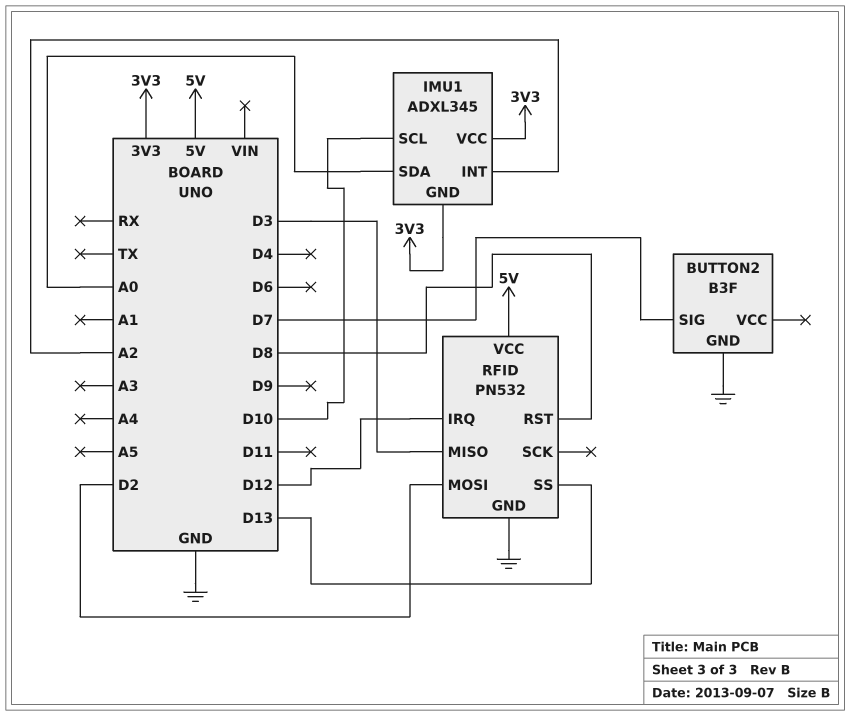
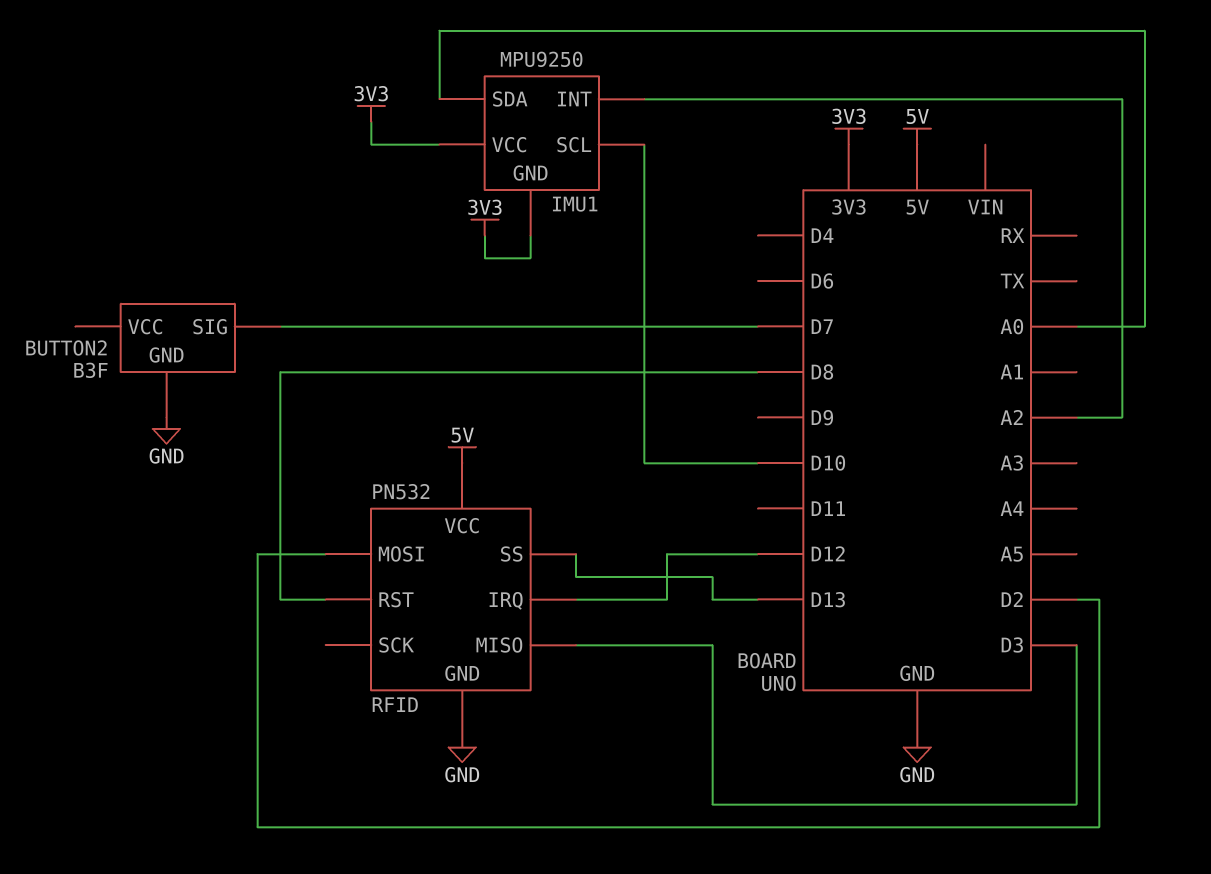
IMU1: ADXL345 -> MPU9250

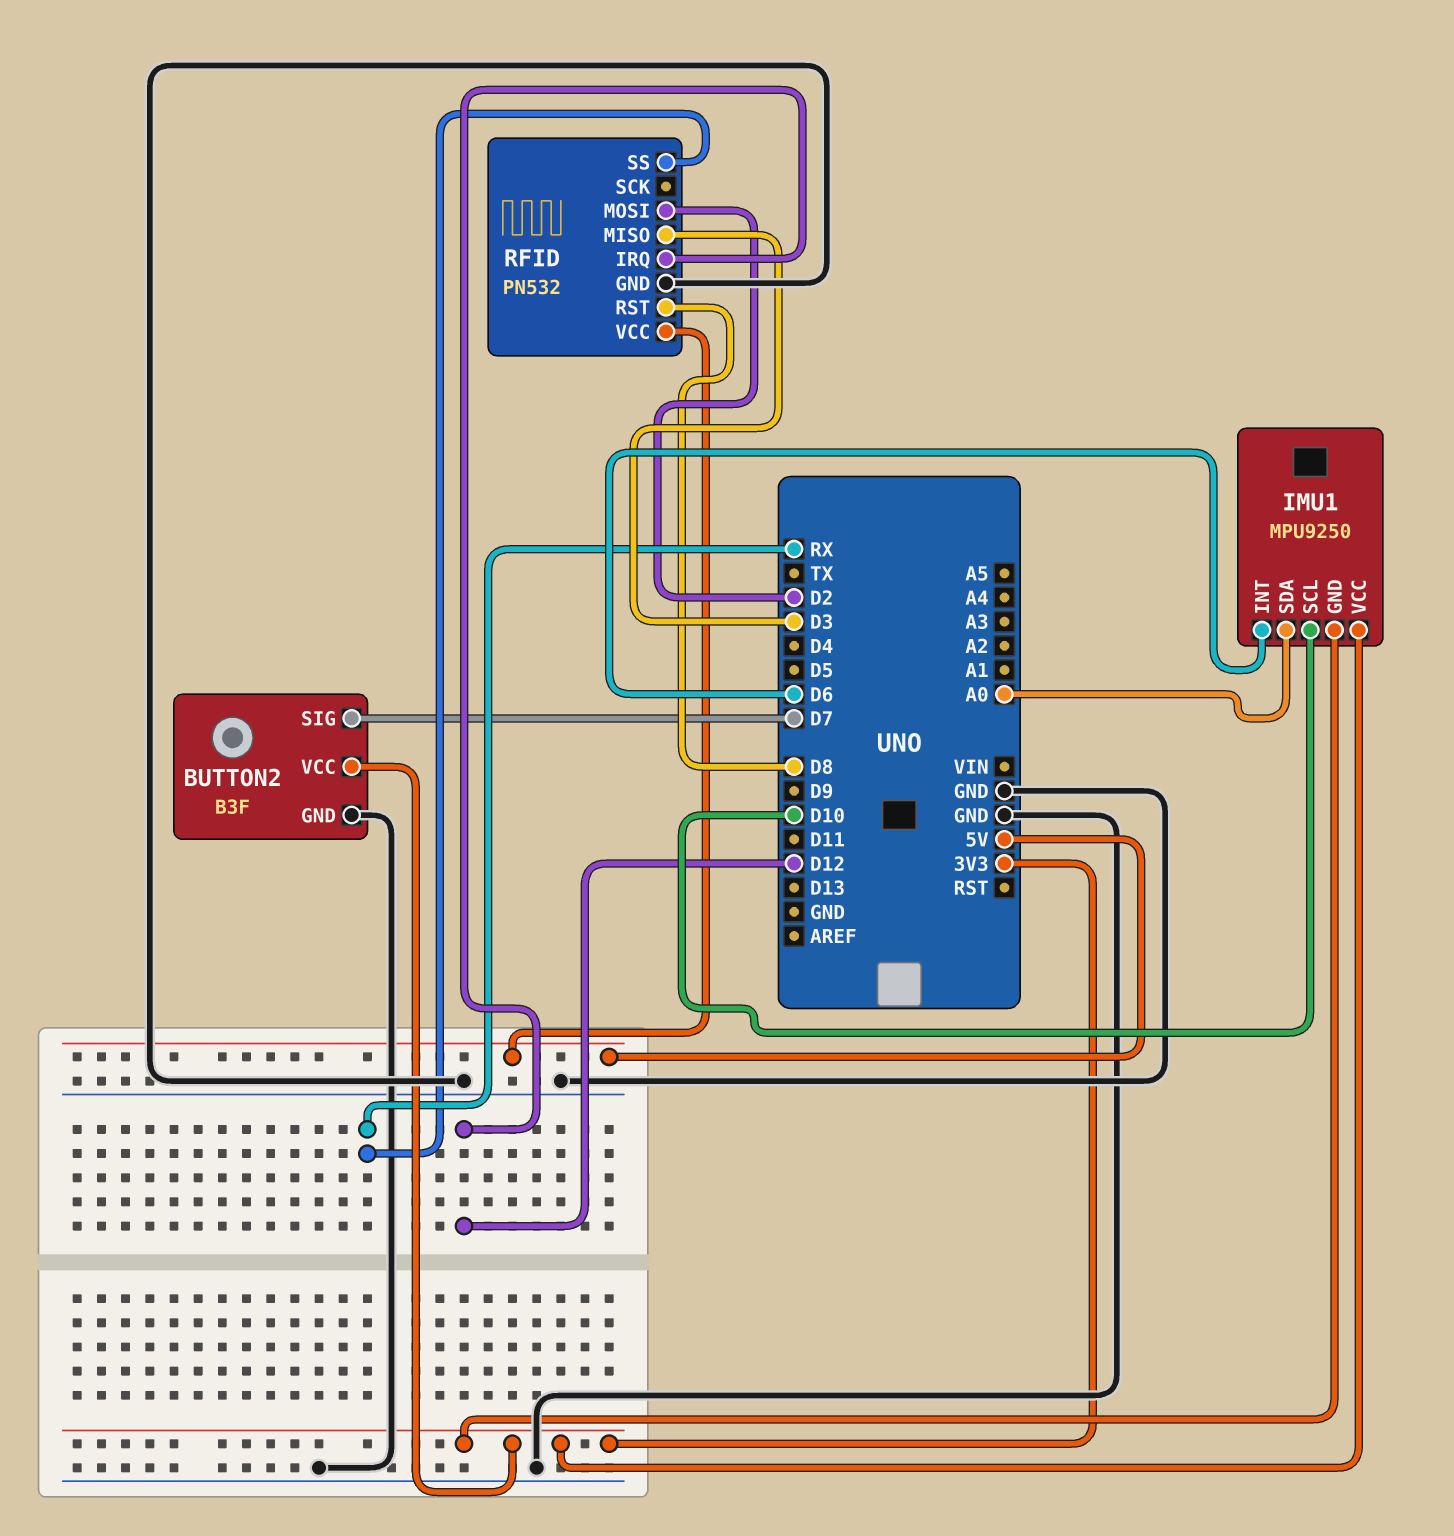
BUTTON2 pin VCC: none -> 3V3
IMU1 pin INT: A2 -> D6
RFID pin SS: D13 -> RX

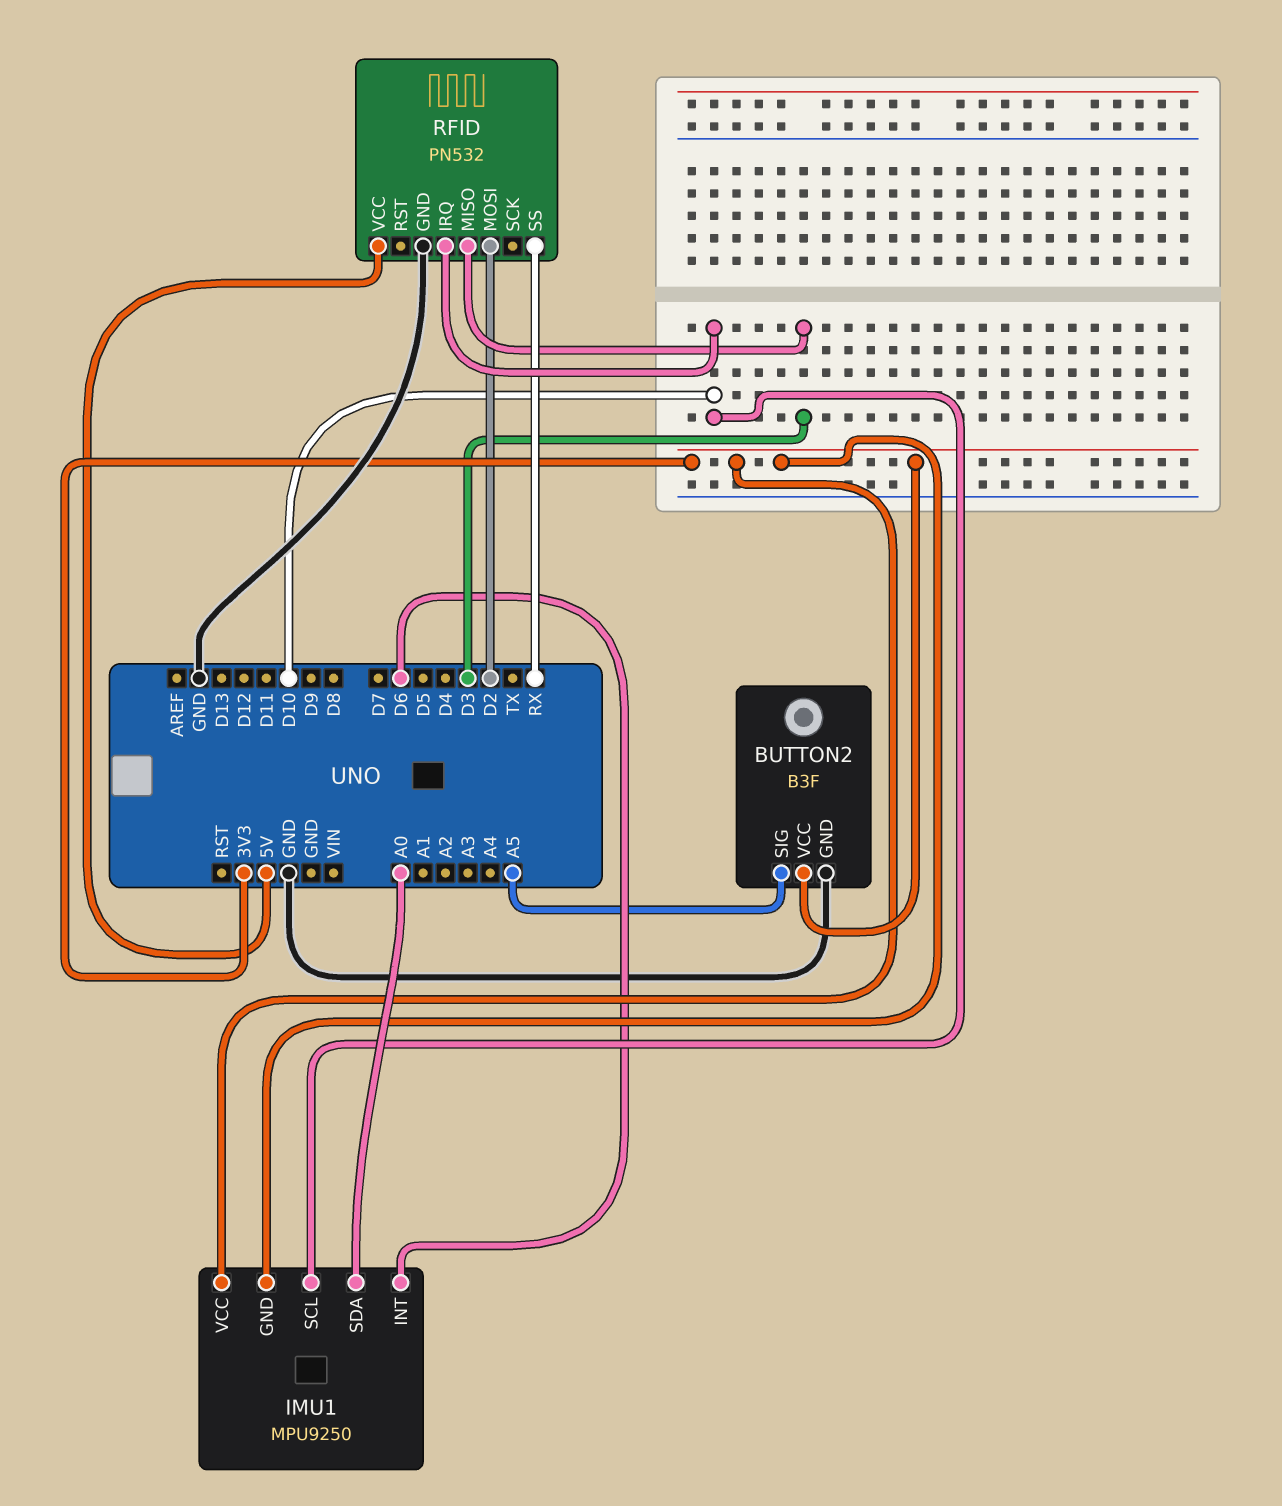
BUTTON2 pin SIG: D7 -> A5
RFID pin IRQ: D12 -> D10
RFID pin RST: D8 -> none

